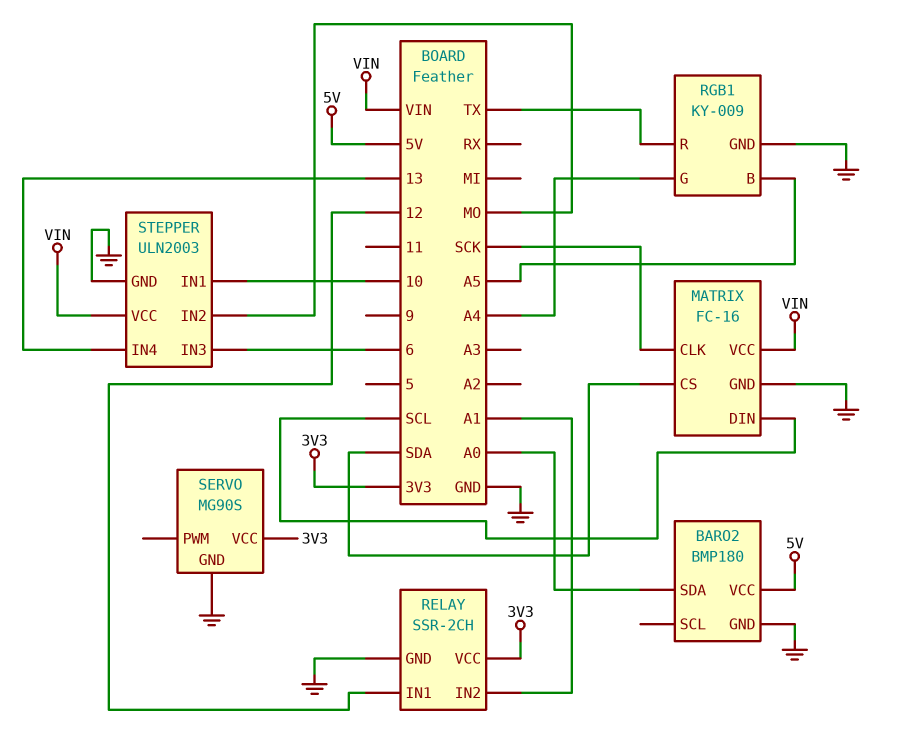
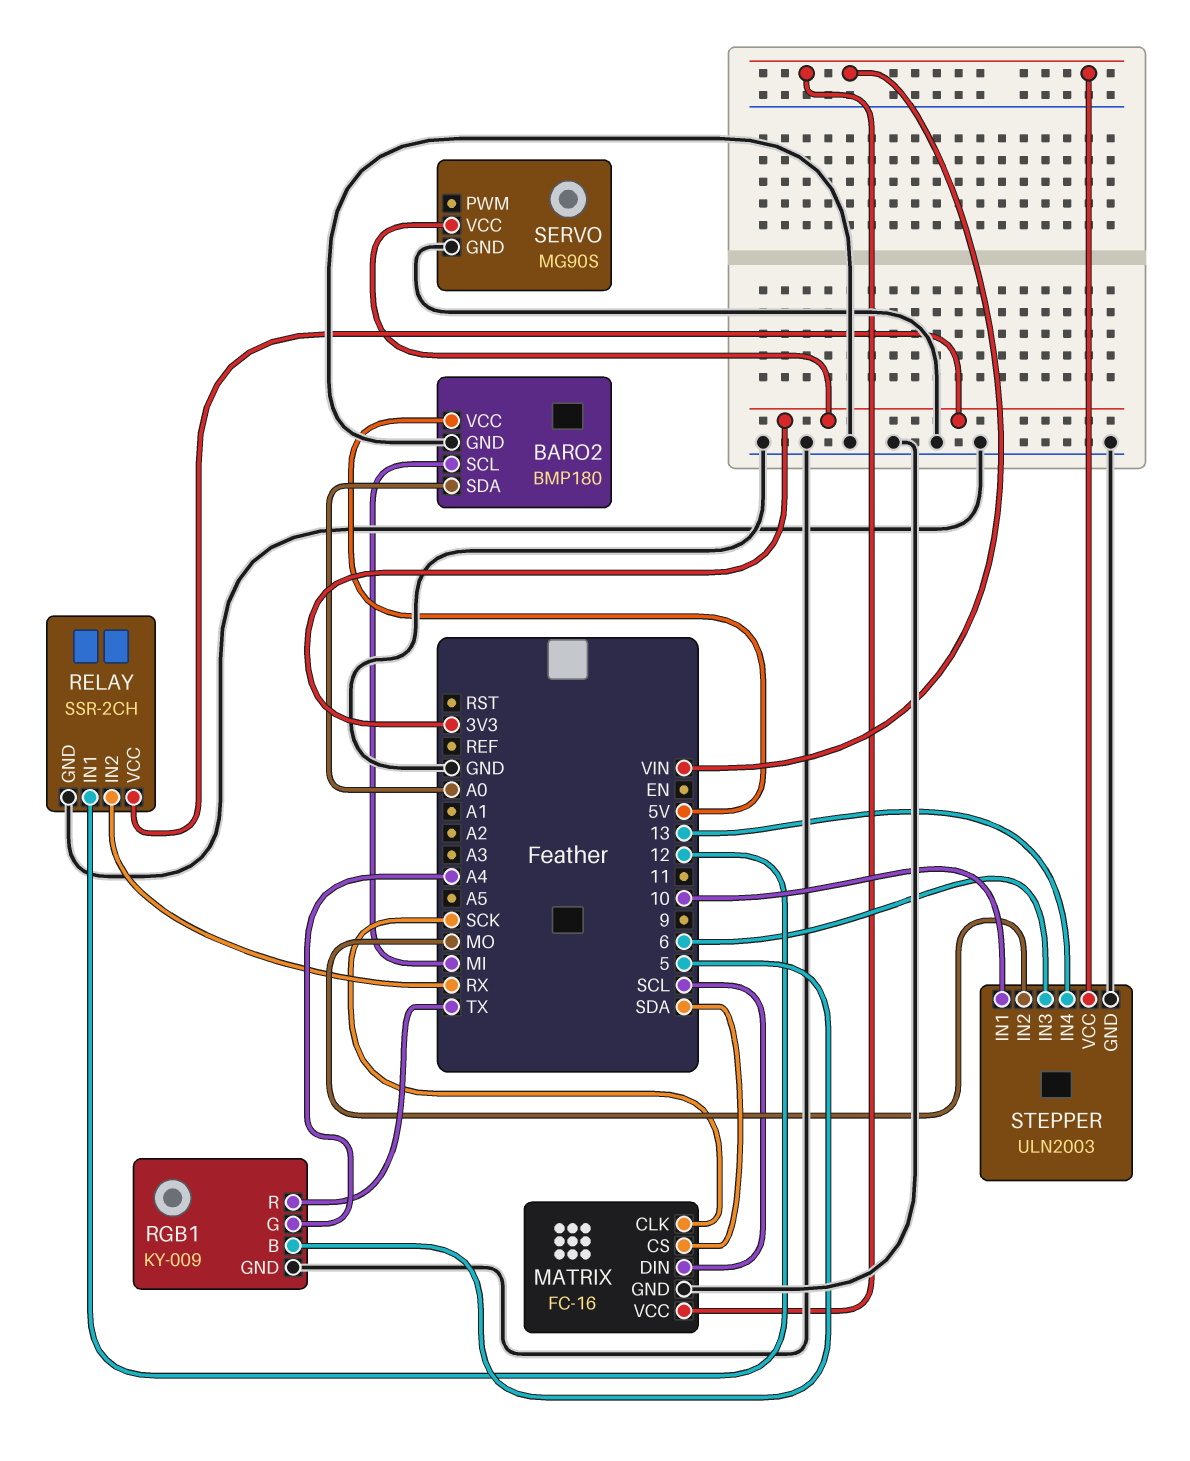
BARO2 pin SCL: none -> MI
RELAY pin IN2: A1 -> RX
RGB1 pin B: A5 -> 5

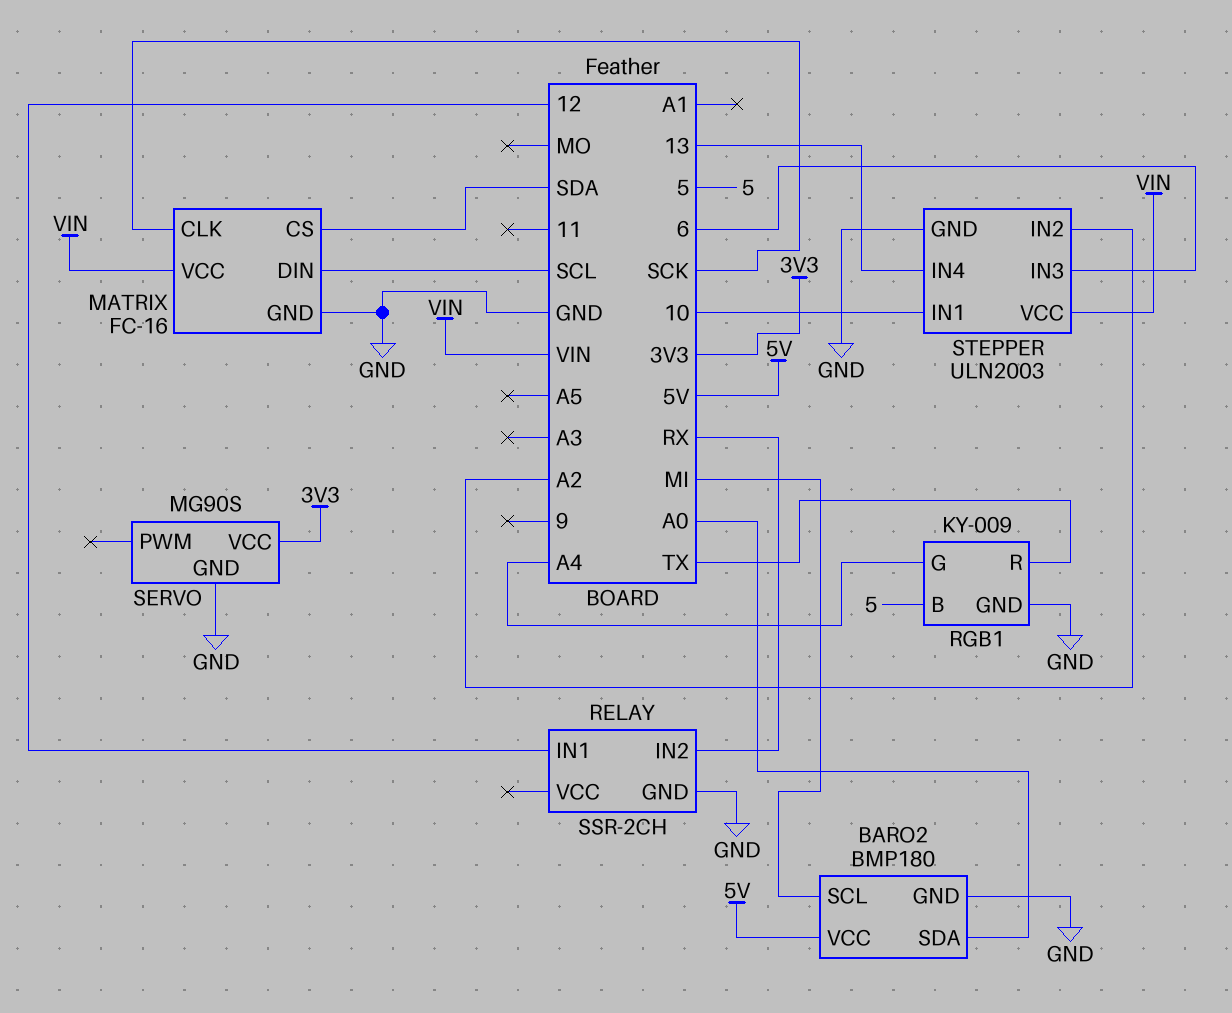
RELAY pin VCC: 3V3 -> none
STEPPER pin IN2: MO -> A2

